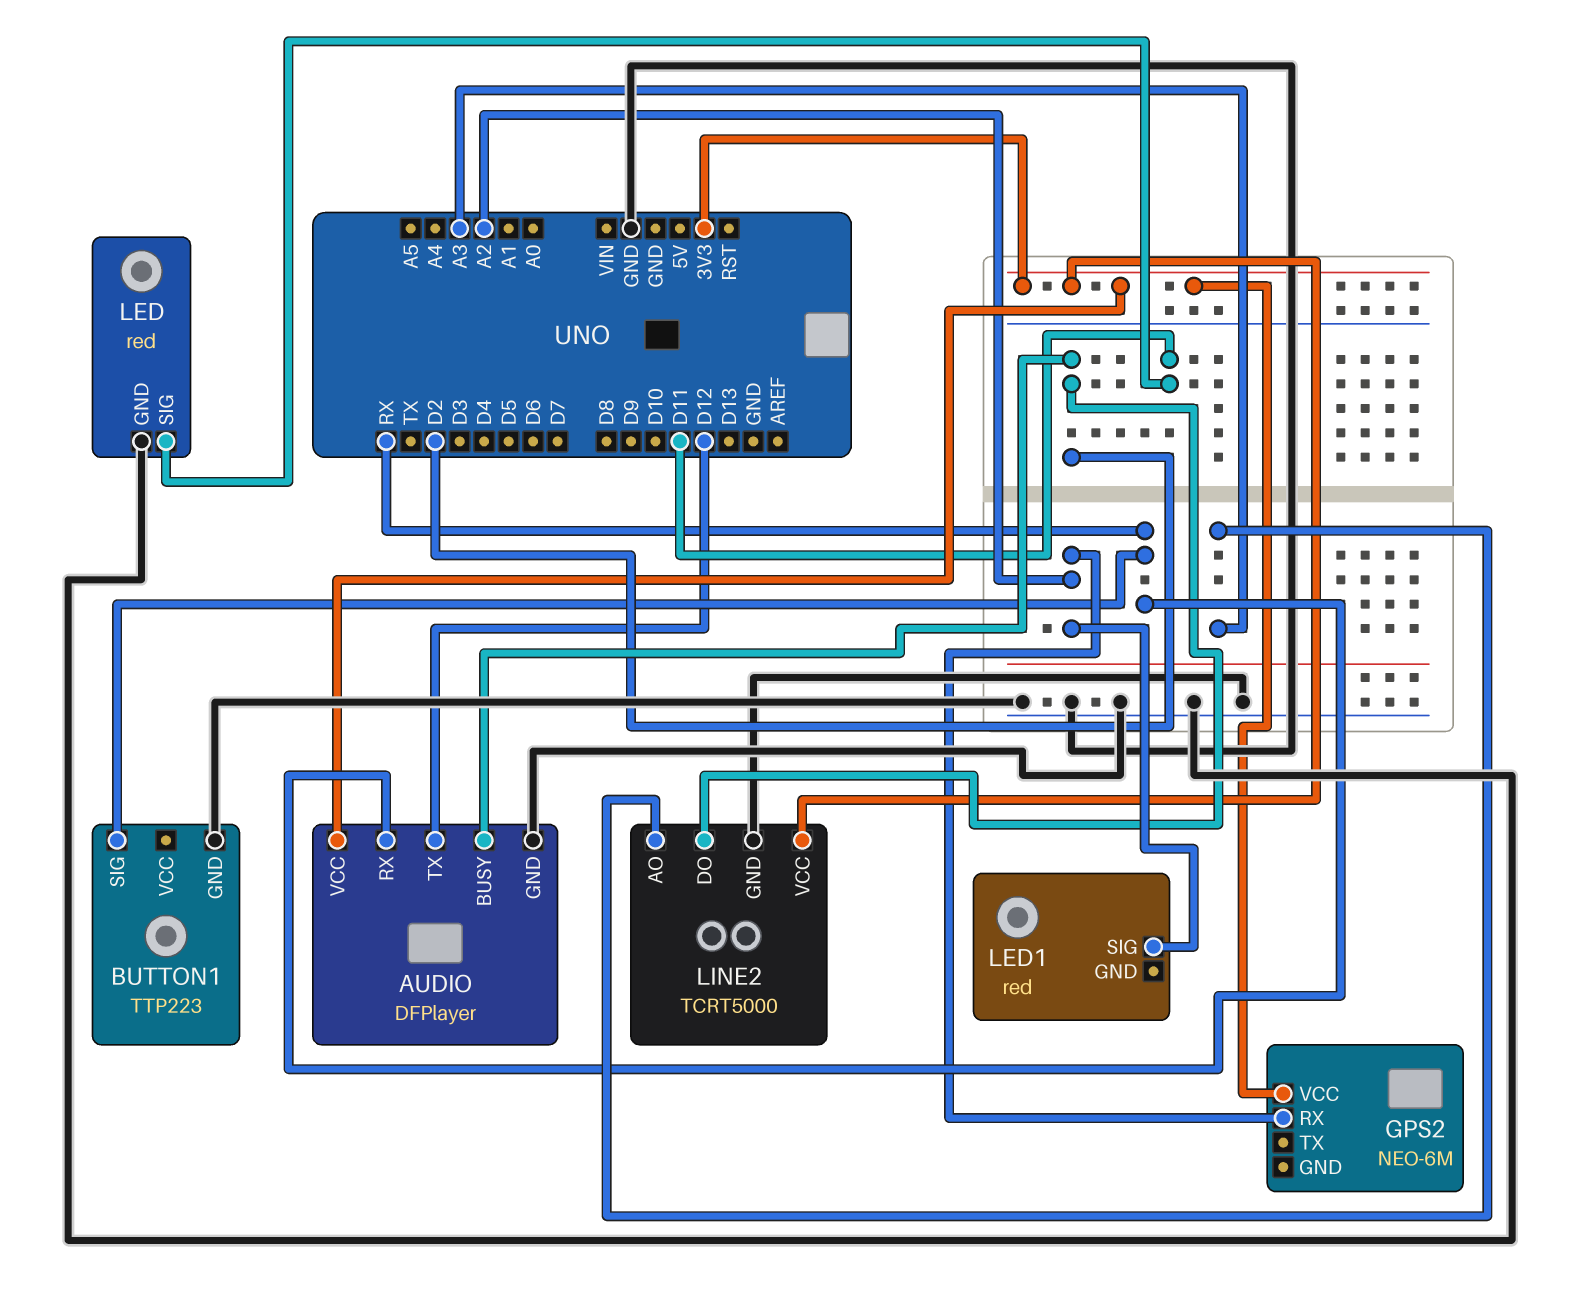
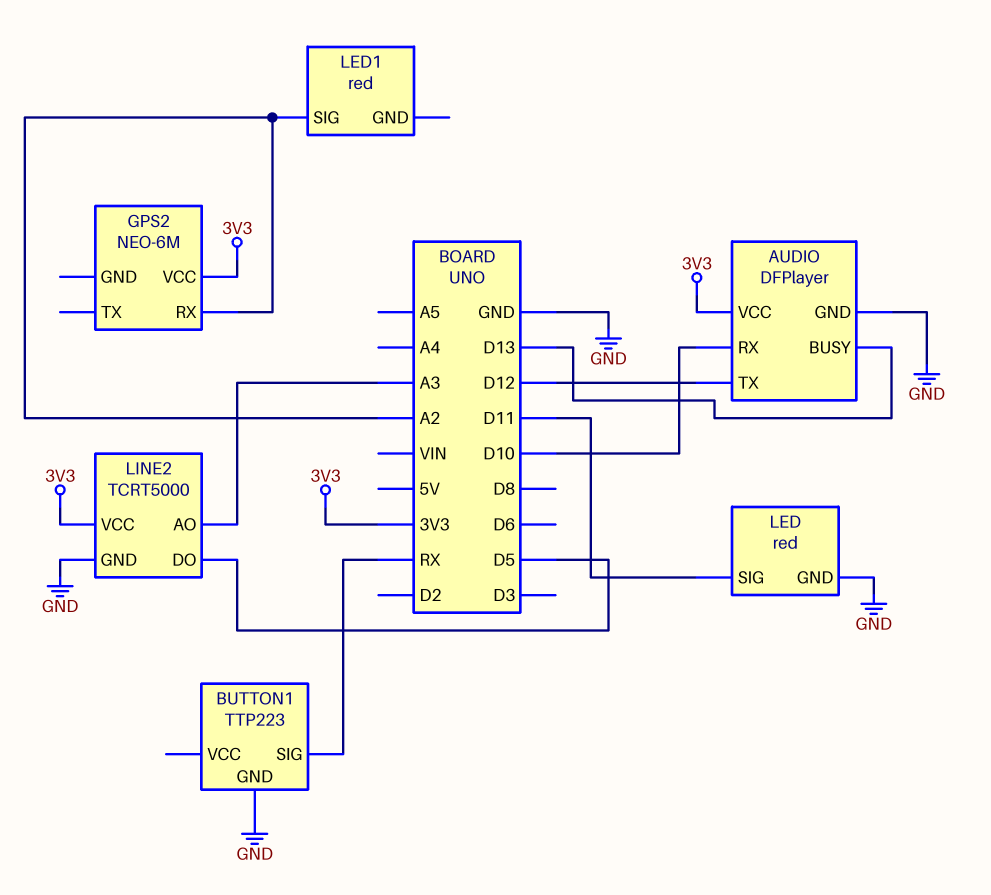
AUDIO pin BUSY: D2 -> D13
AUDIO pin RX: RX -> D10
LINE2 pin DO: D2 -> D5

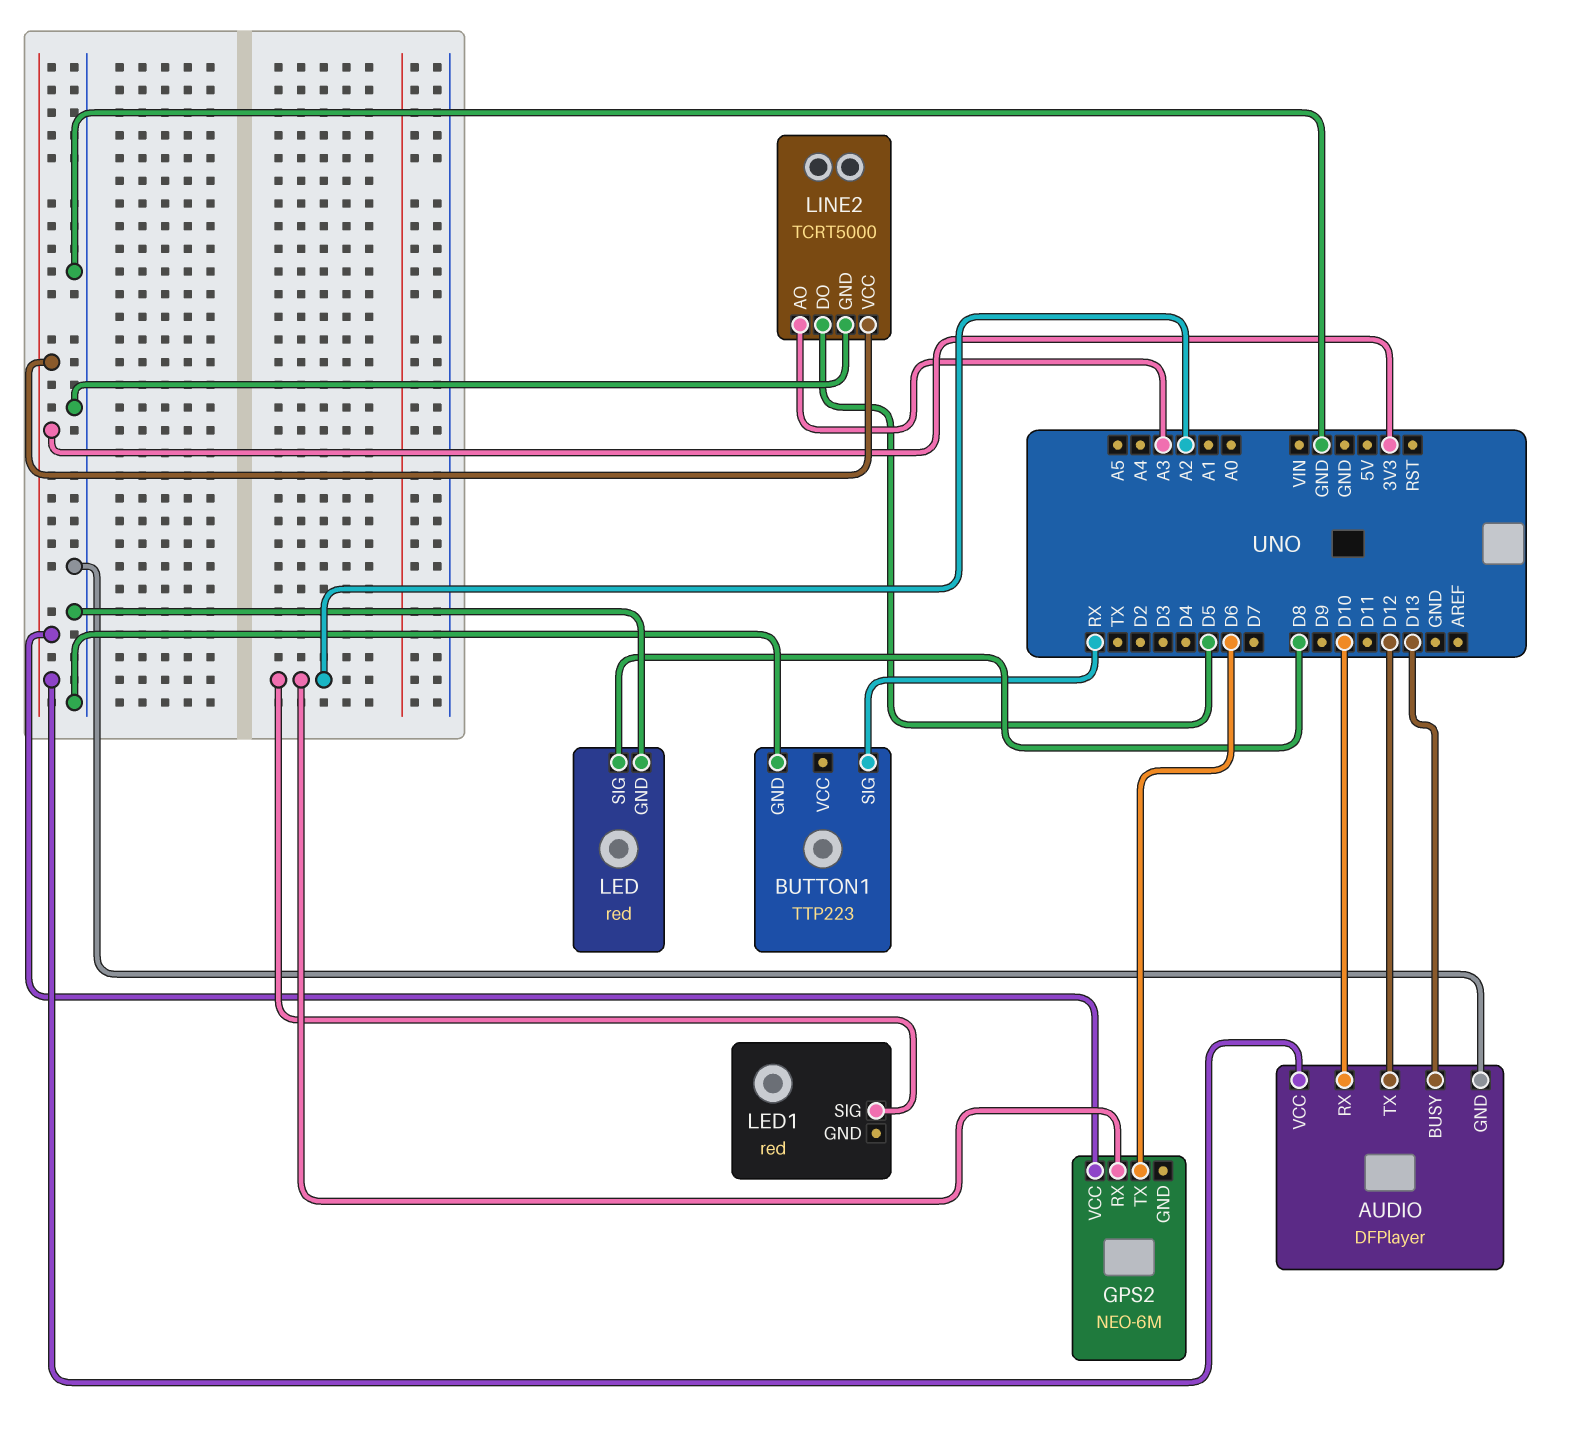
GPS2 pin TX: none -> D6
LED pin SIG: D11 -> D8

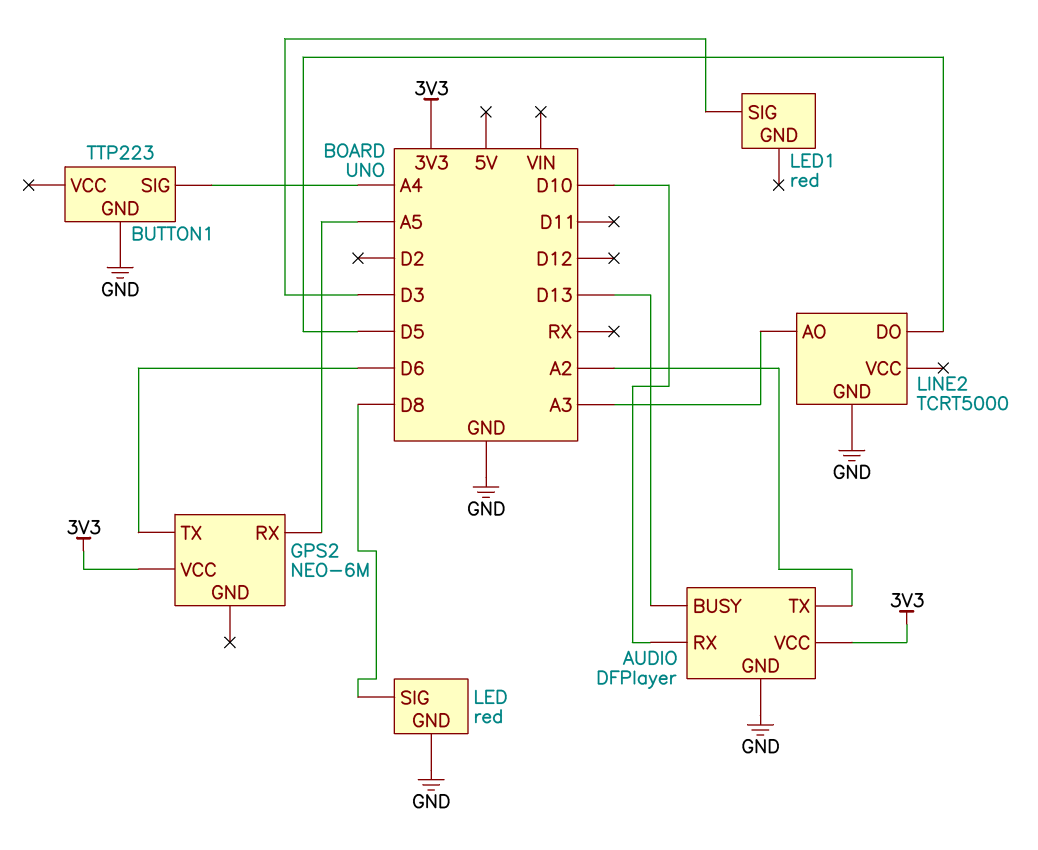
AUDIO pin TX: D12 -> A2
BUTTON1 pin SIG: RX -> A4
GPS2 pin RX: A2 -> A5
LED1 pin SIG: A2 -> D3
LINE2 pin VCC: 3V3 -> none

